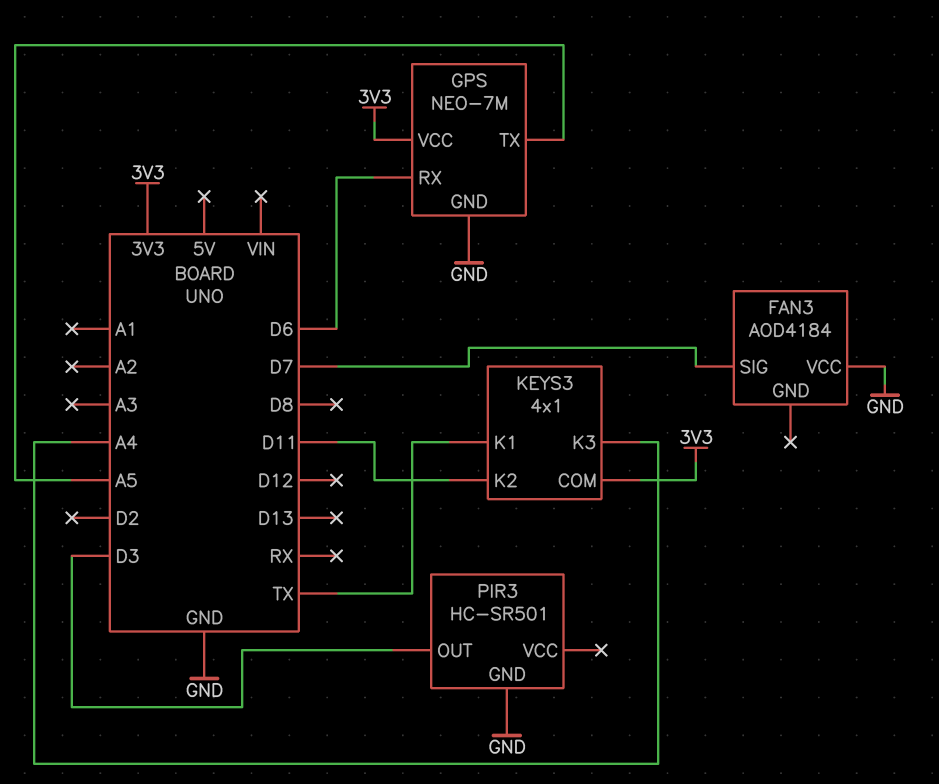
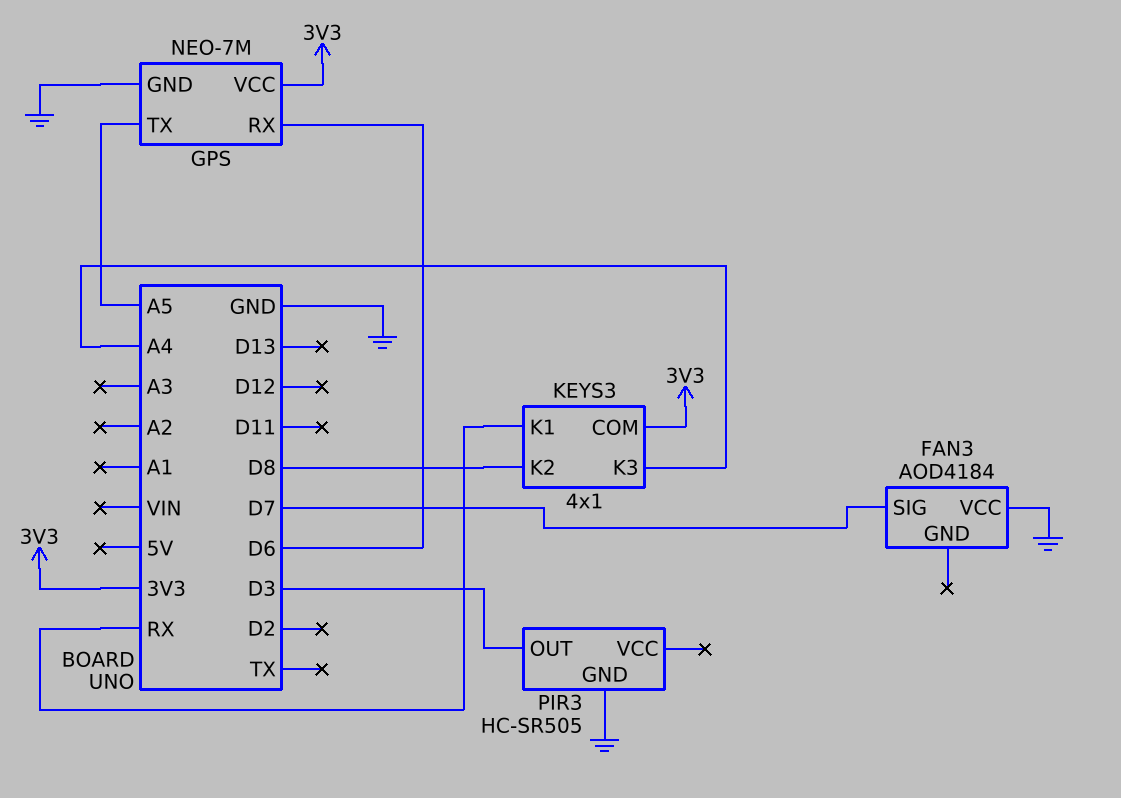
KEYS3 pin K1: TX -> RX
KEYS3 pin K2: D11 -> D8
PIR3: HC-SR501 -> HC-SR505

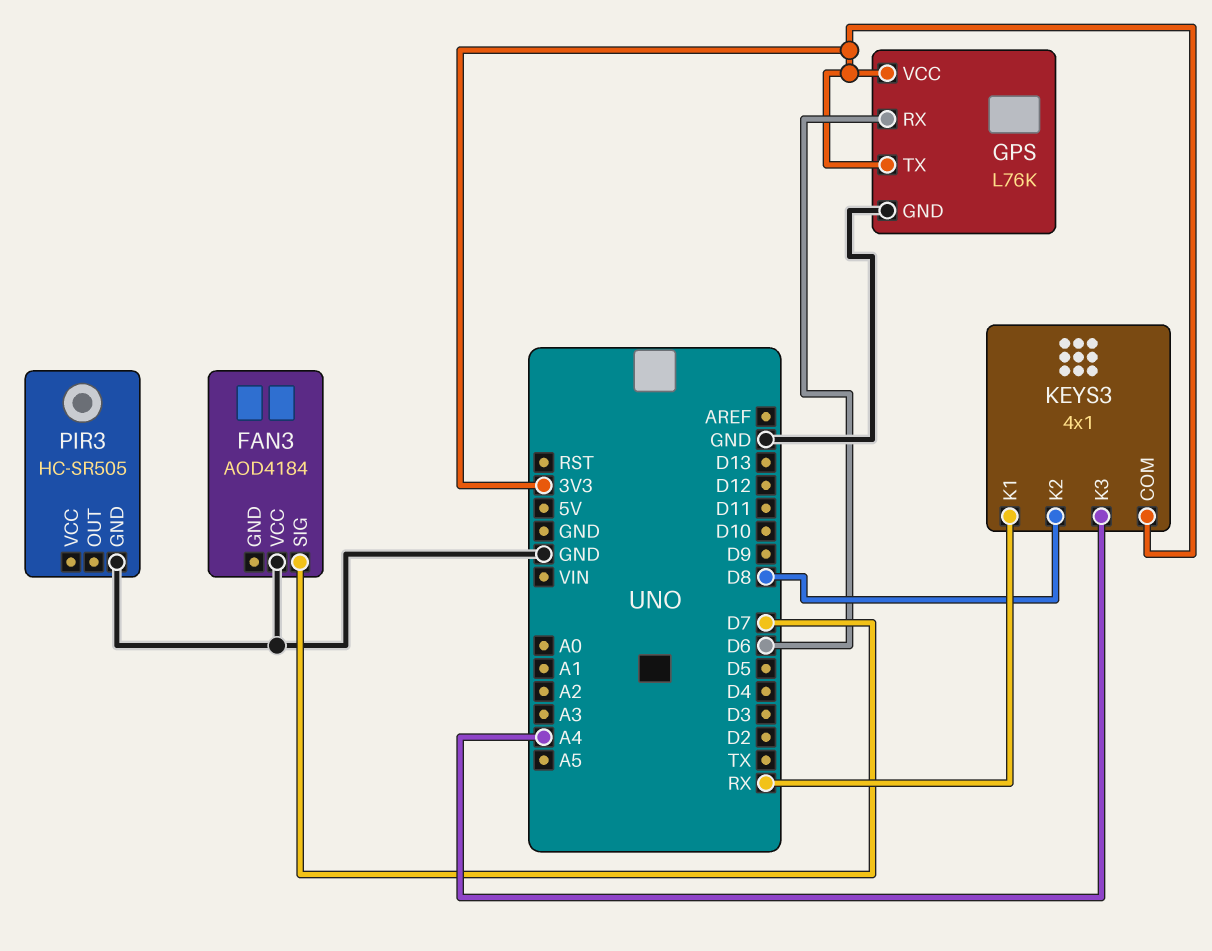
GPS: NEO-7M -> L76K
GPS pin TX: A5 -> 3V3
PIR3 pin OUT: D3 -> none

